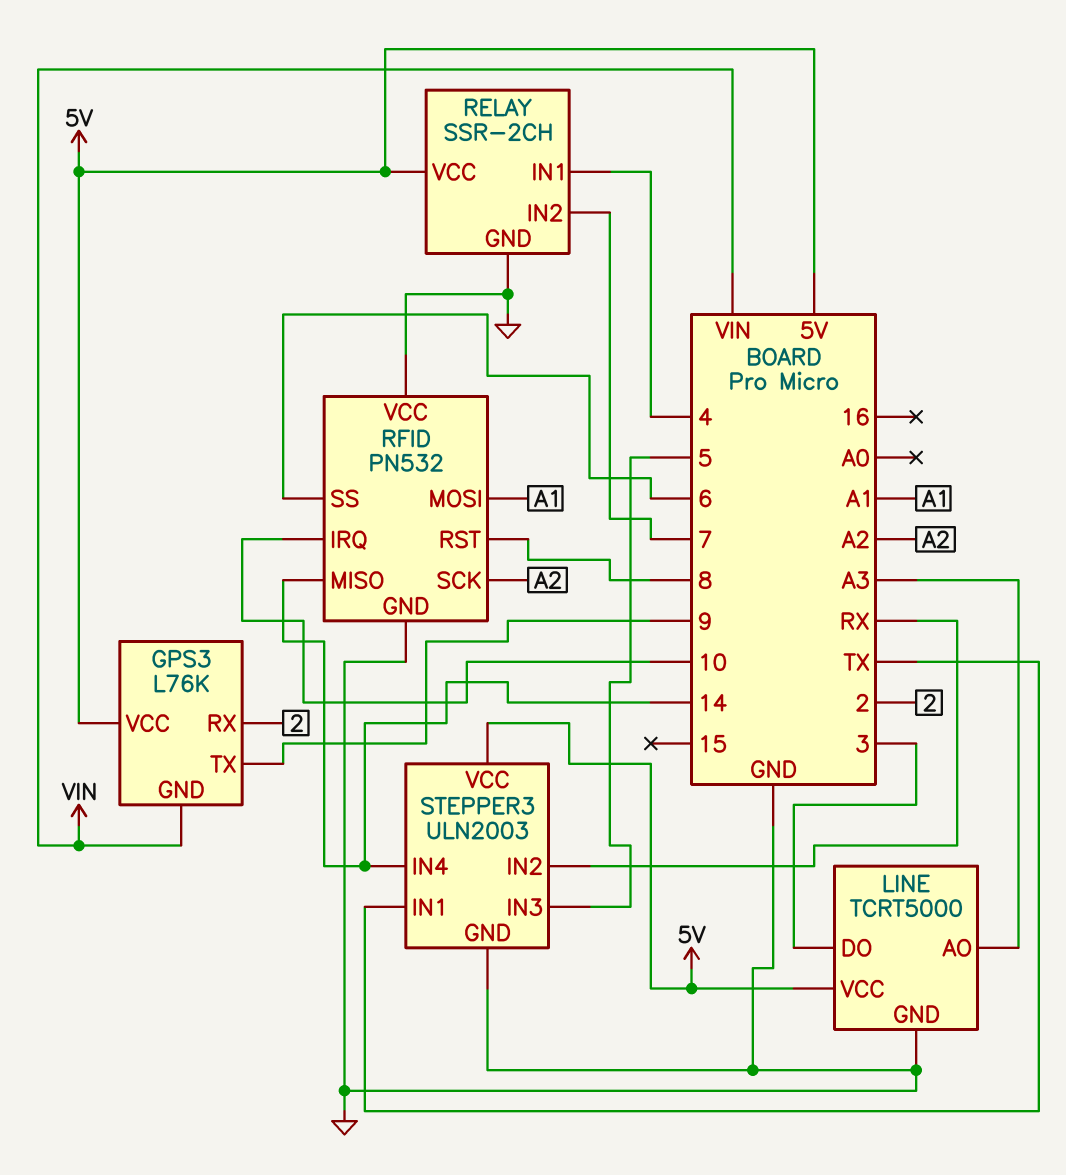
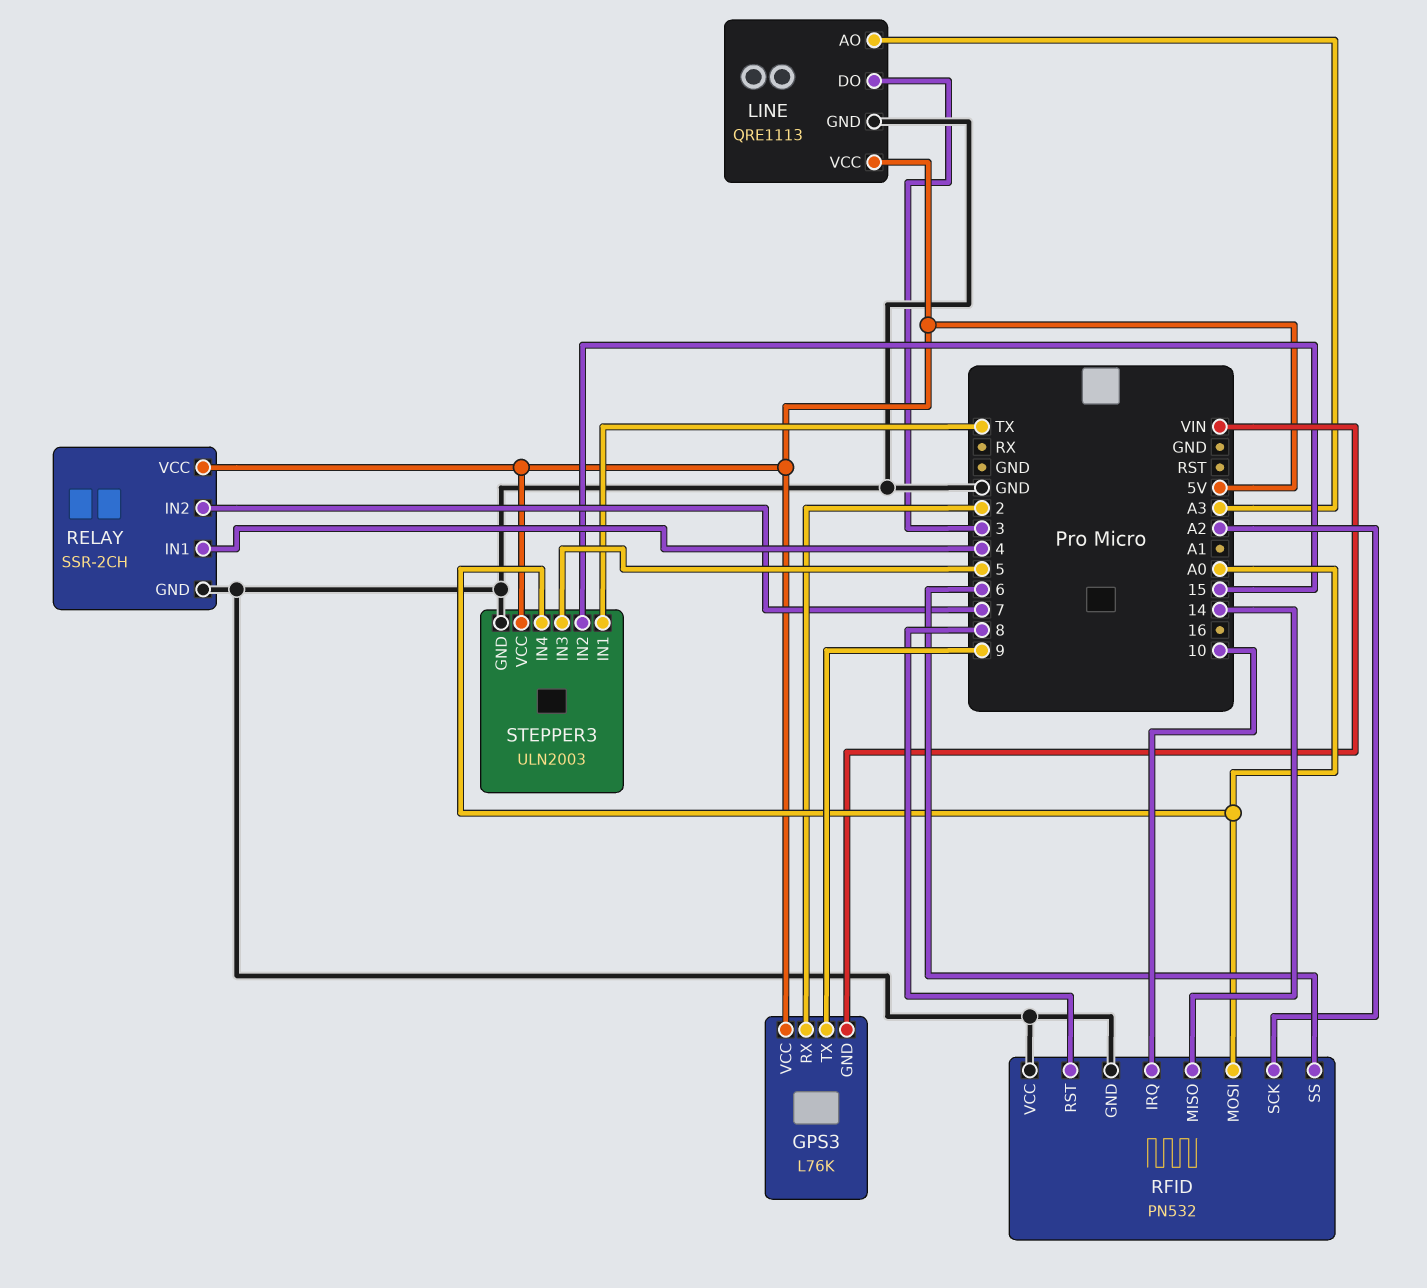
LINE: TCRT5000 -> QRE1113
RFID pin MOSI: A1 -> A0
STEPPER3 pin IN2: RX -> 15
STEPPER3 pin IN4: 14 -> A0

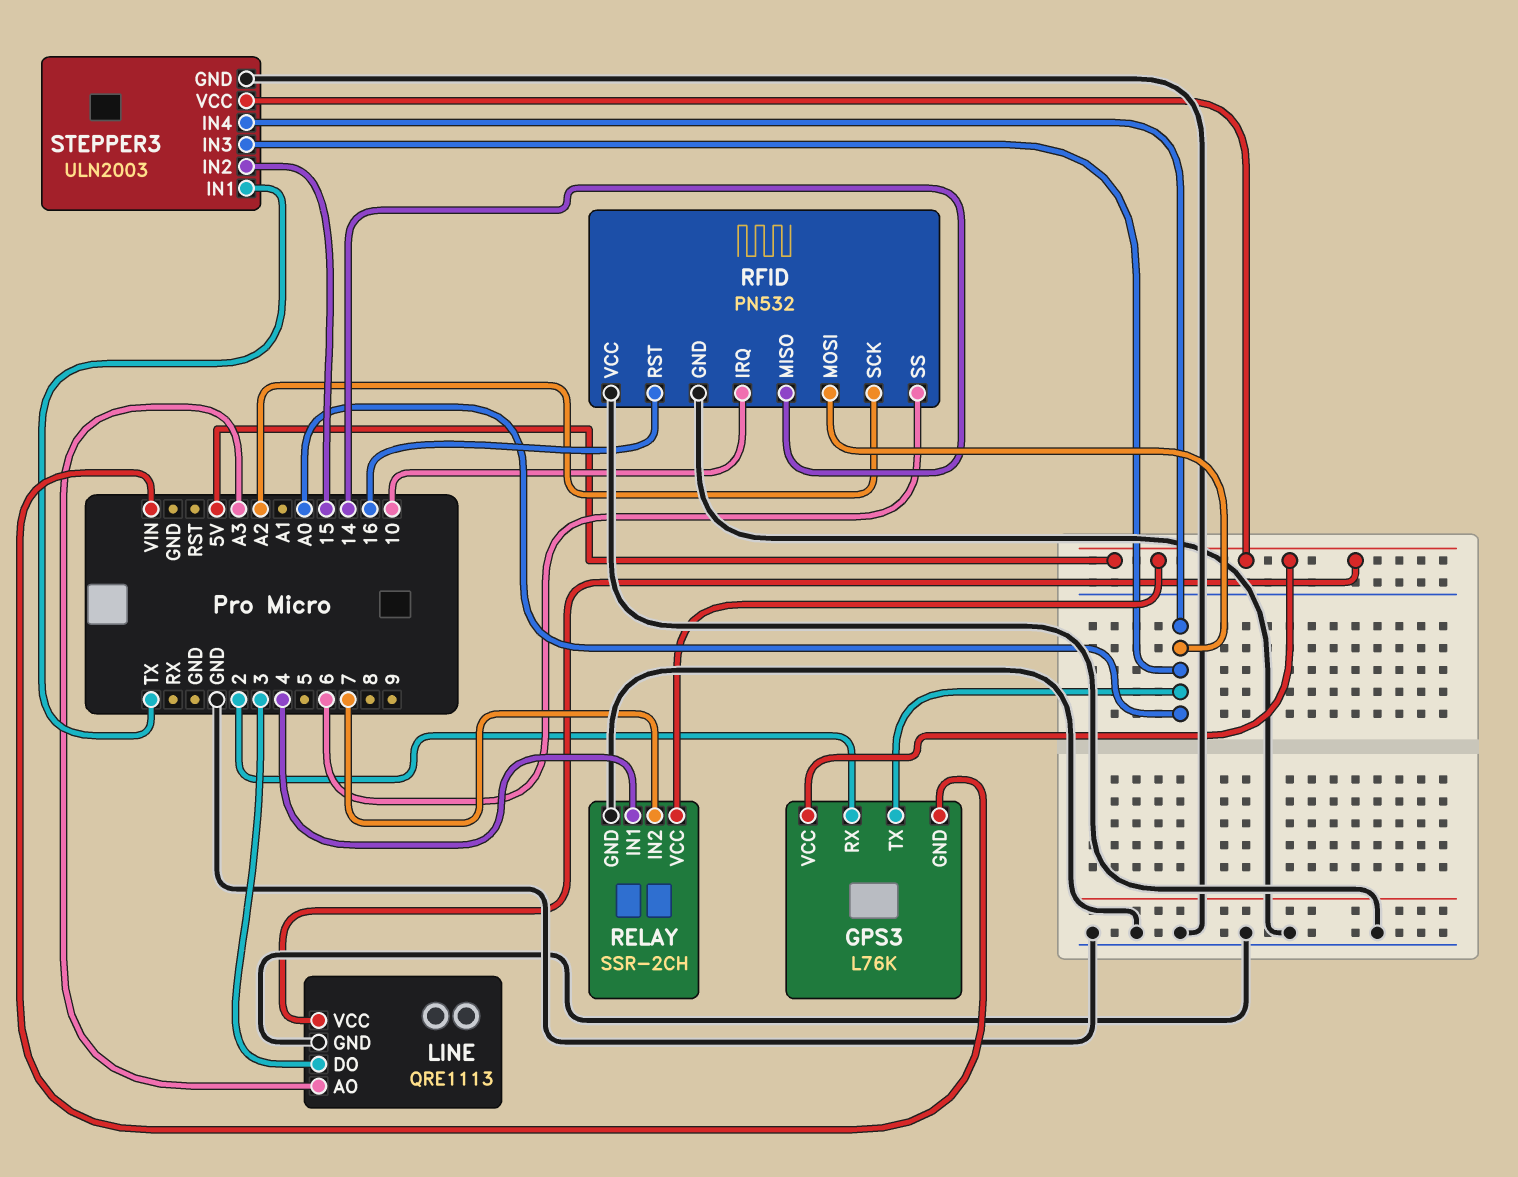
GPS3 pin TX: 9 -> A0
RFID pin RST: 8 -> 16
STEPPER3 pin IN3: 5 -> A0

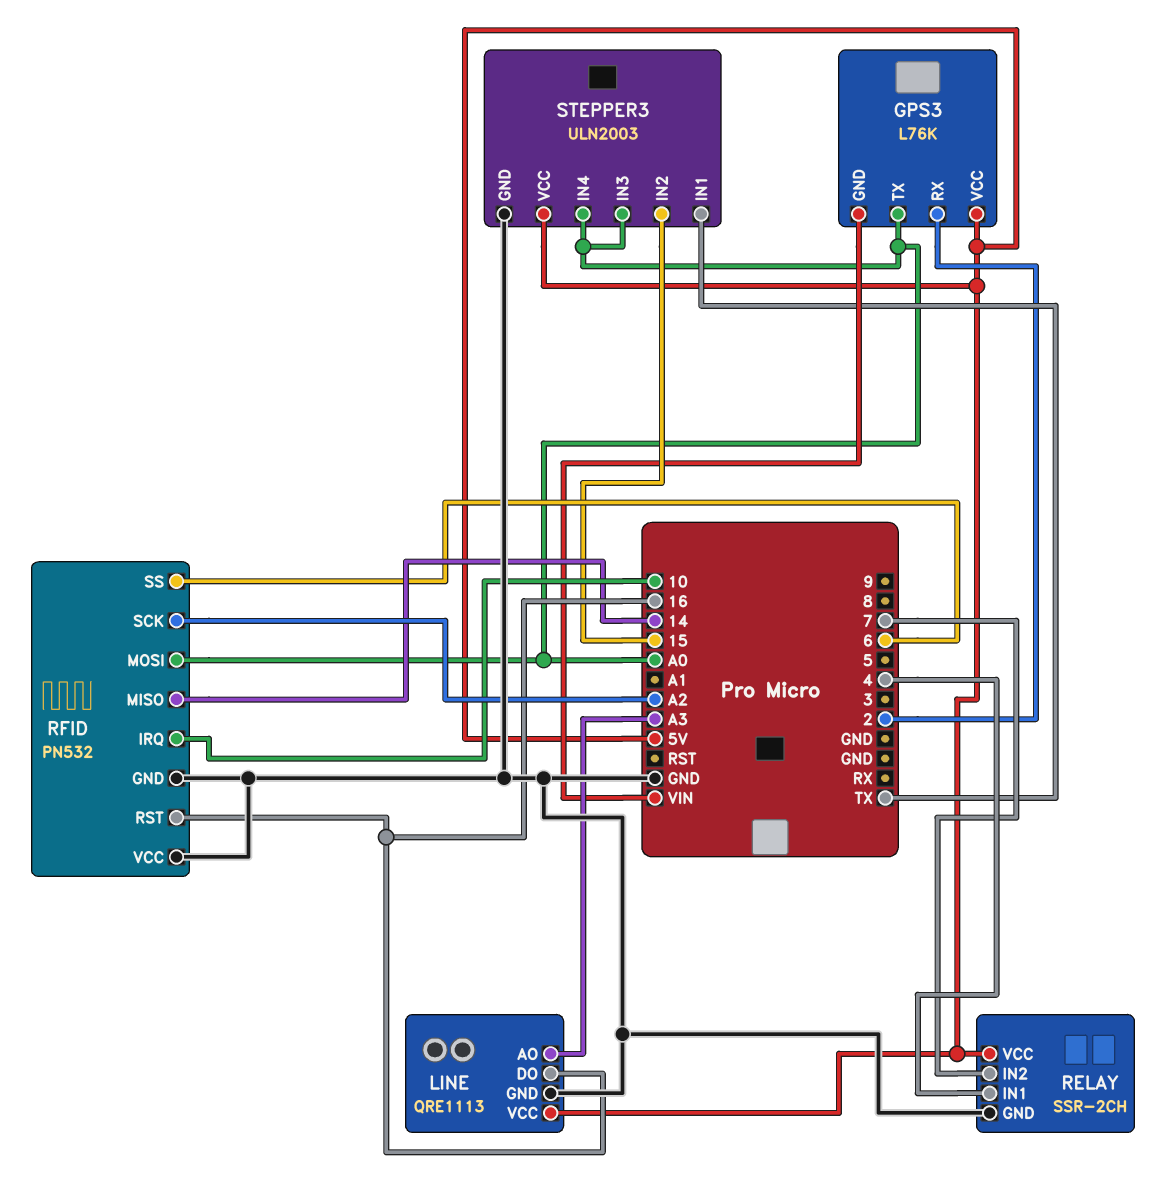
LINE pin DO: 3 -> 16

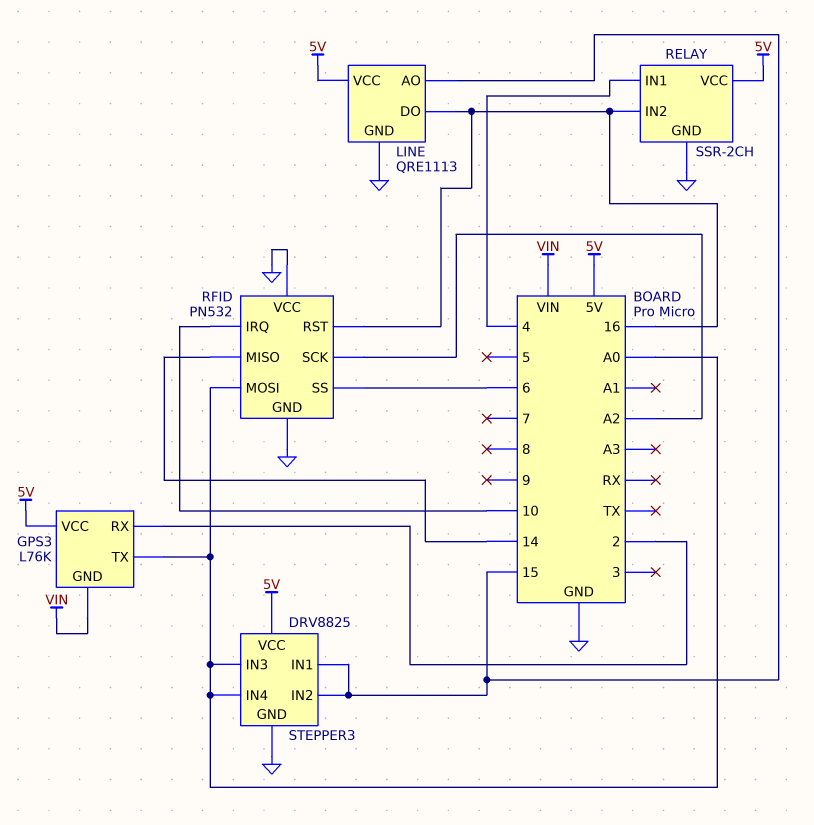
LINE pin AO: A3 -> 15
RELAY pin IN2: 7 -> 16
STEPPER3: ULN2003 -> DRV8825
STEPPER3 pin IN1: TX -> 15

